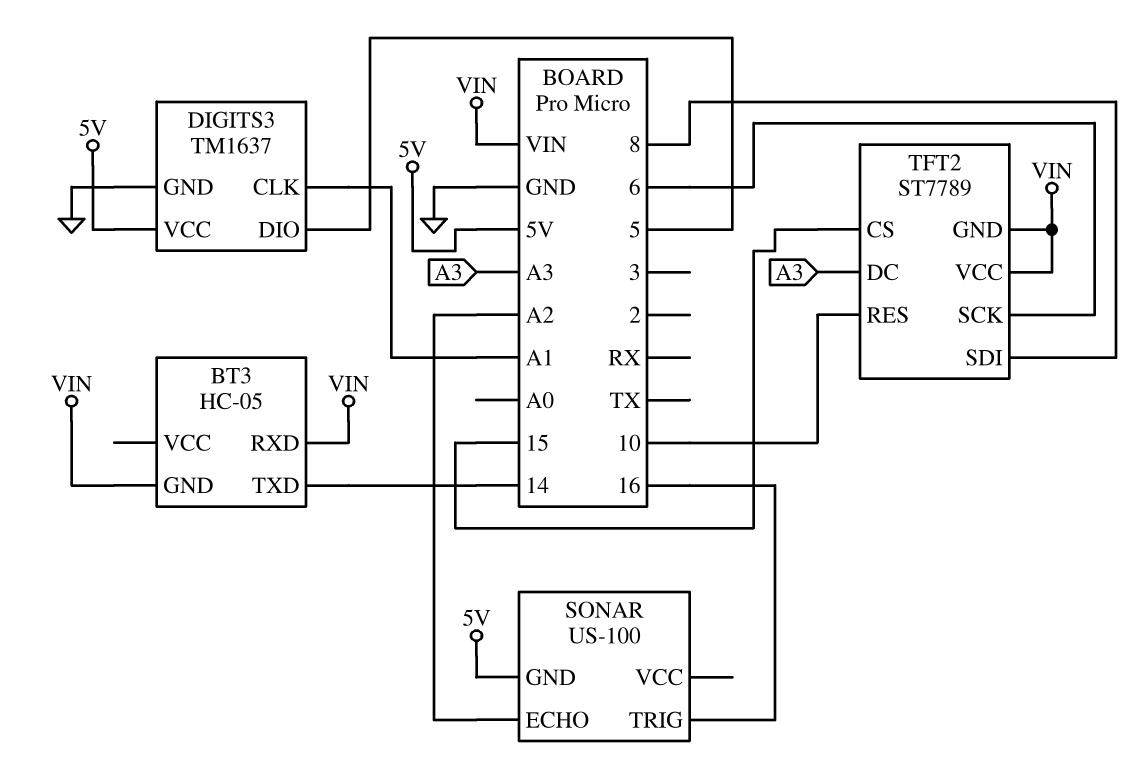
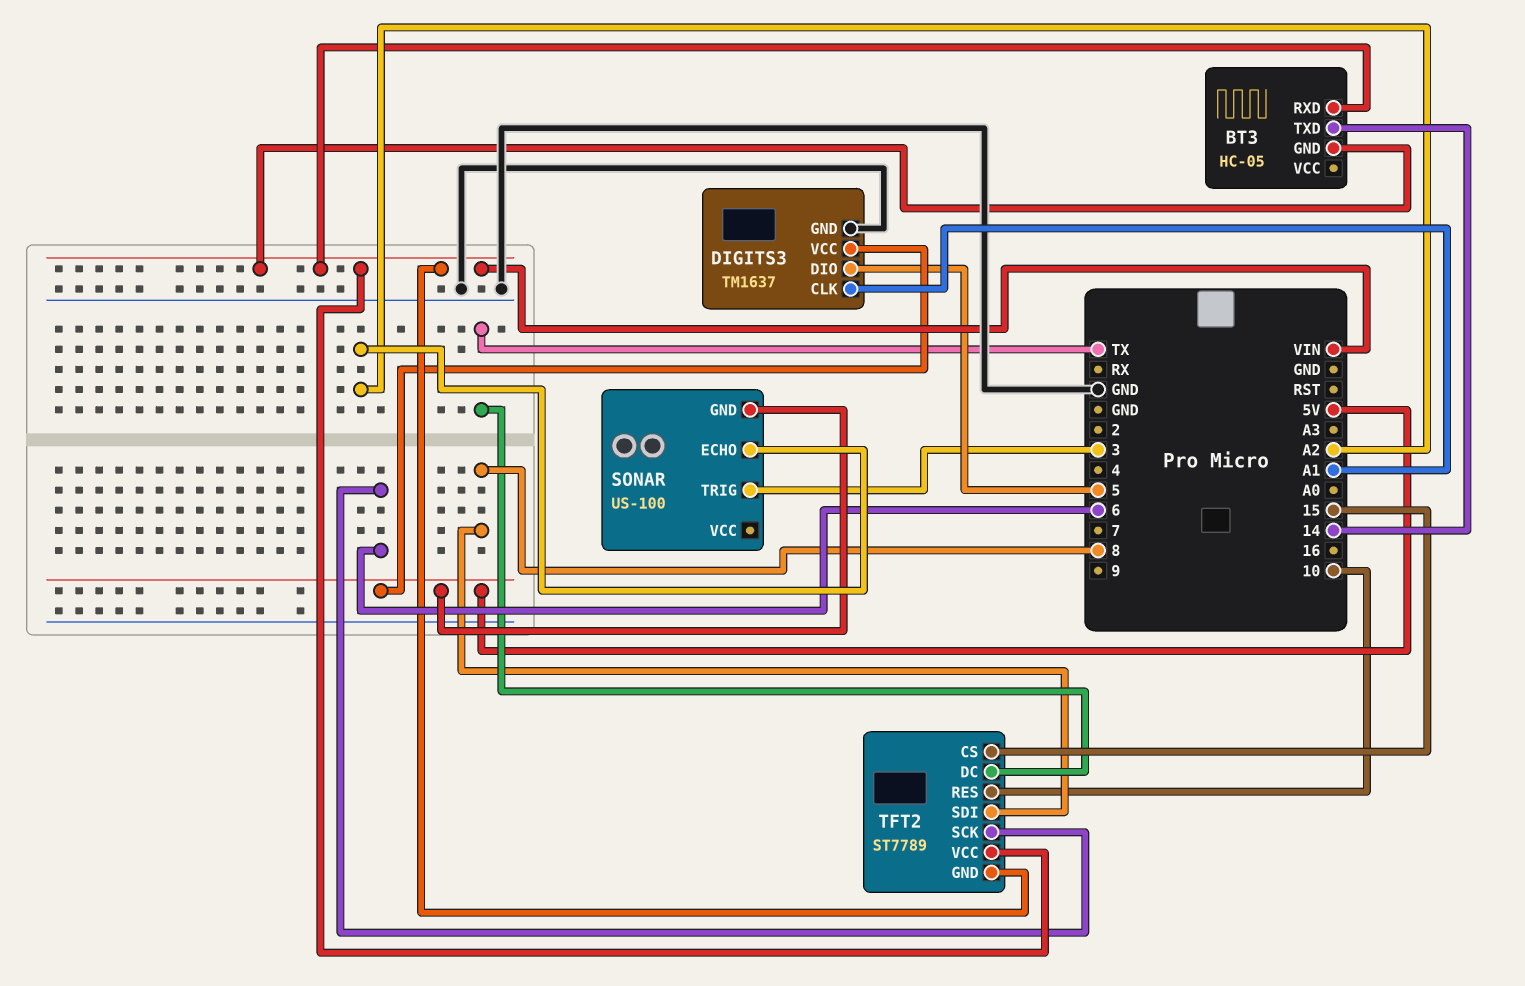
SONAR pin TRIG: 16 -> 3
TFT2 pin DC: A3 -> TX

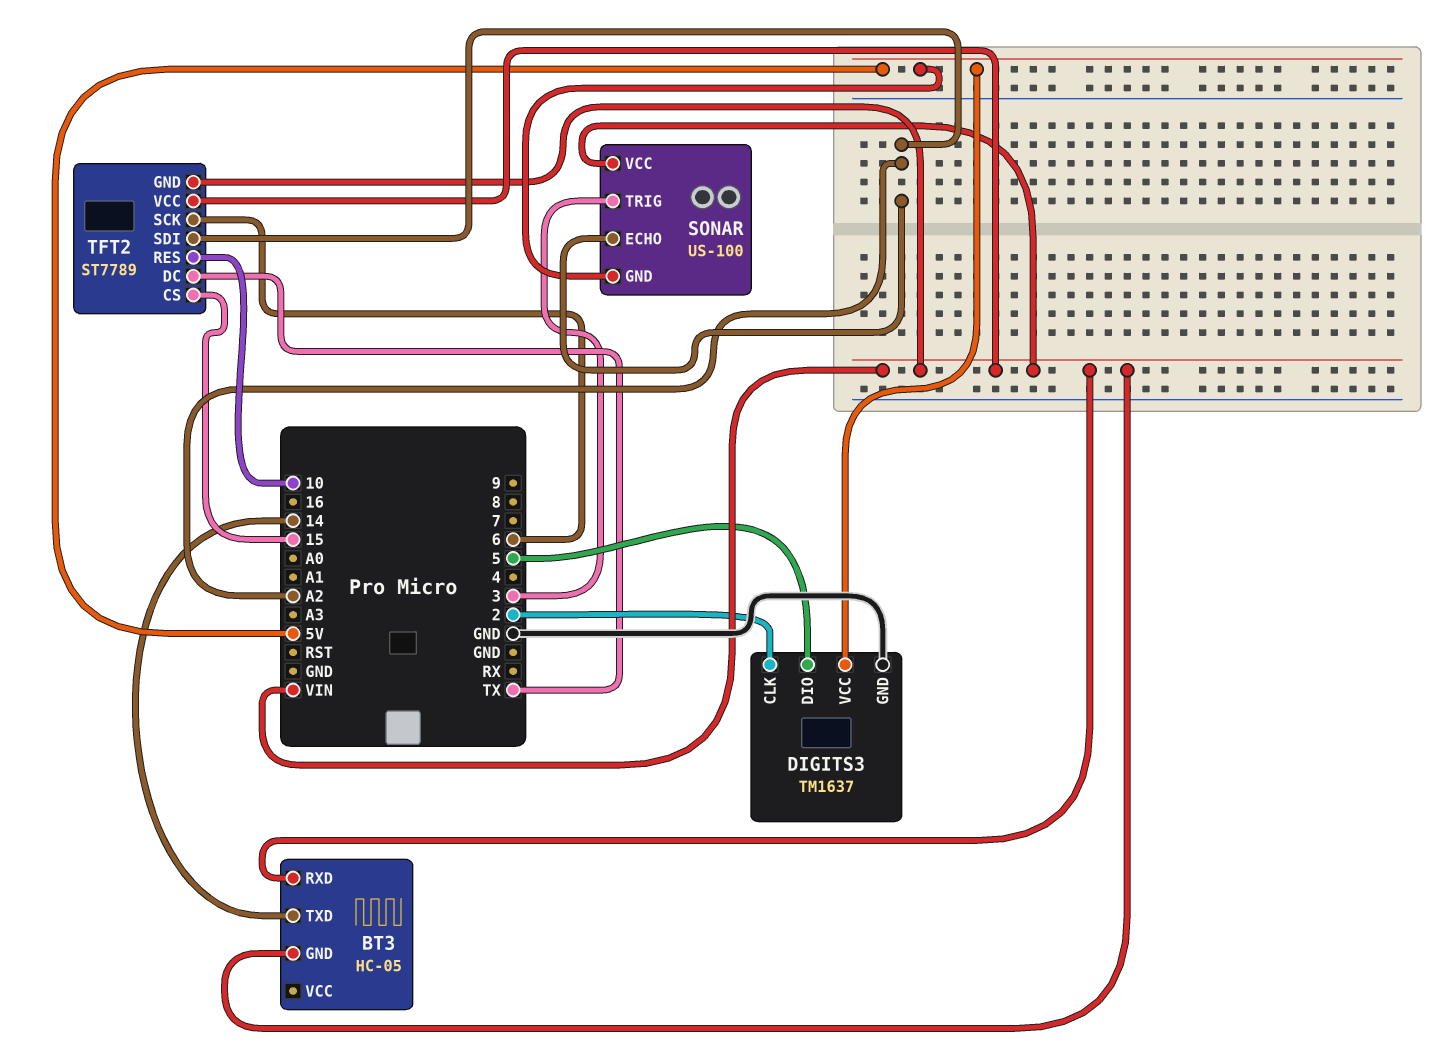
DIGITS3 pin CLK: A1 -> 2
SONAR pin VCC: none -> VIN
TFT2 pin SDI: 8 -> A2

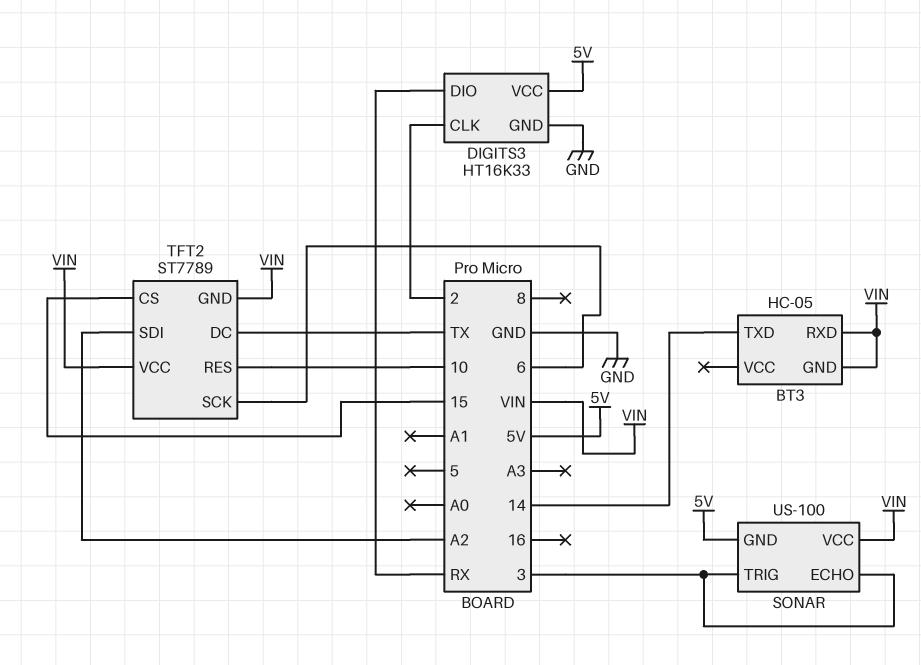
DIGITS3: TM1637 -> HT16K33
DIGITS3 pin DIO: 5 -> RX
SONAR pin ECHO: A2 -> 3

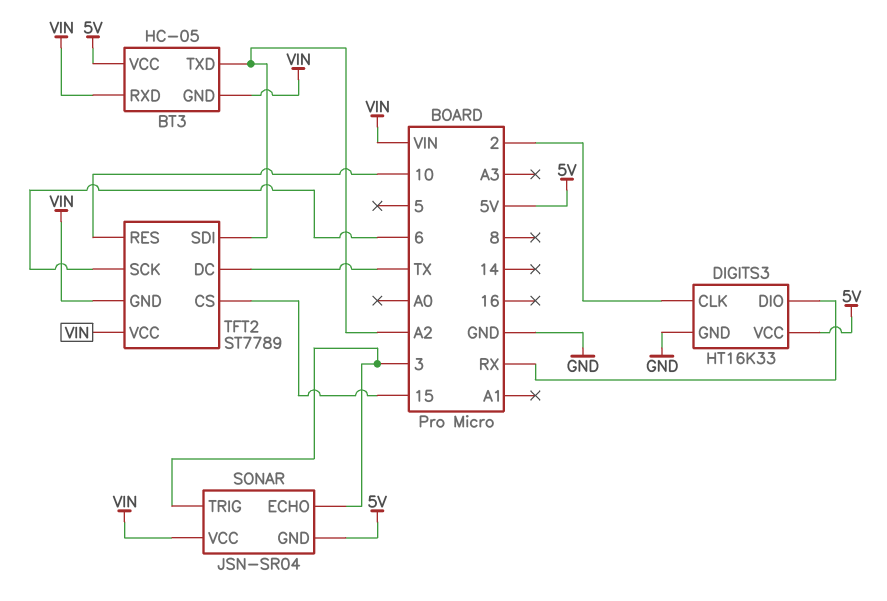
BT3 pin TXD: 14 -> A2
BT3 pin VCC: none -> 5V
SONAR: US-100 -> JSN-SR04

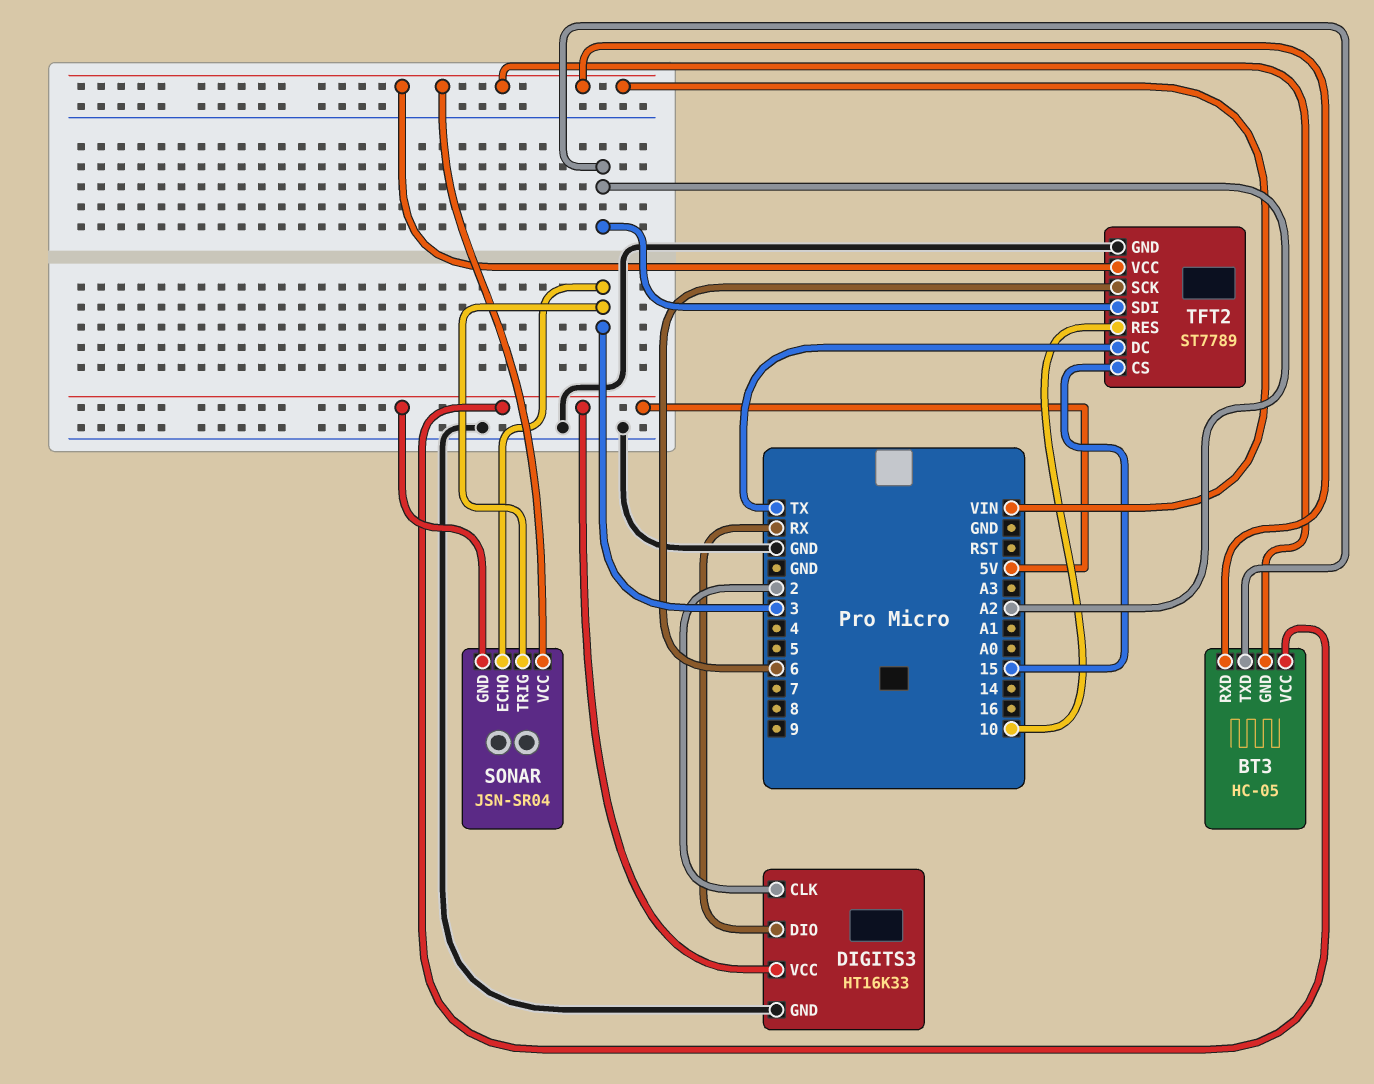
TFT2 pin GND: VIN -> GND

